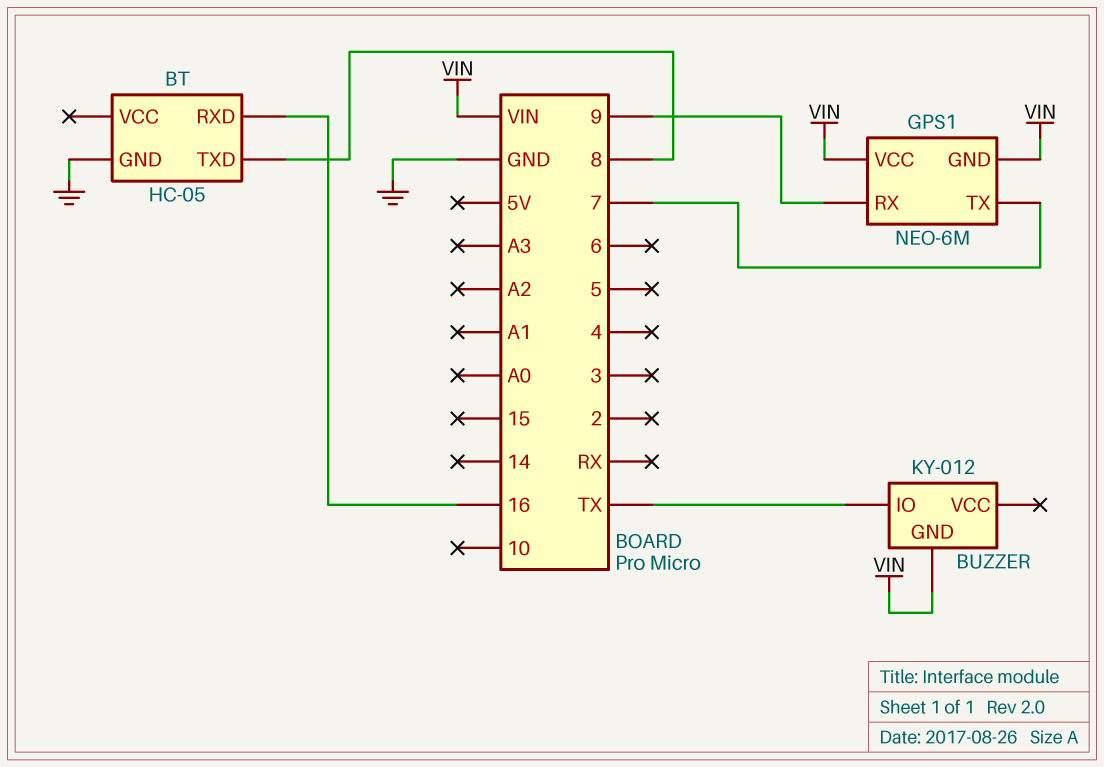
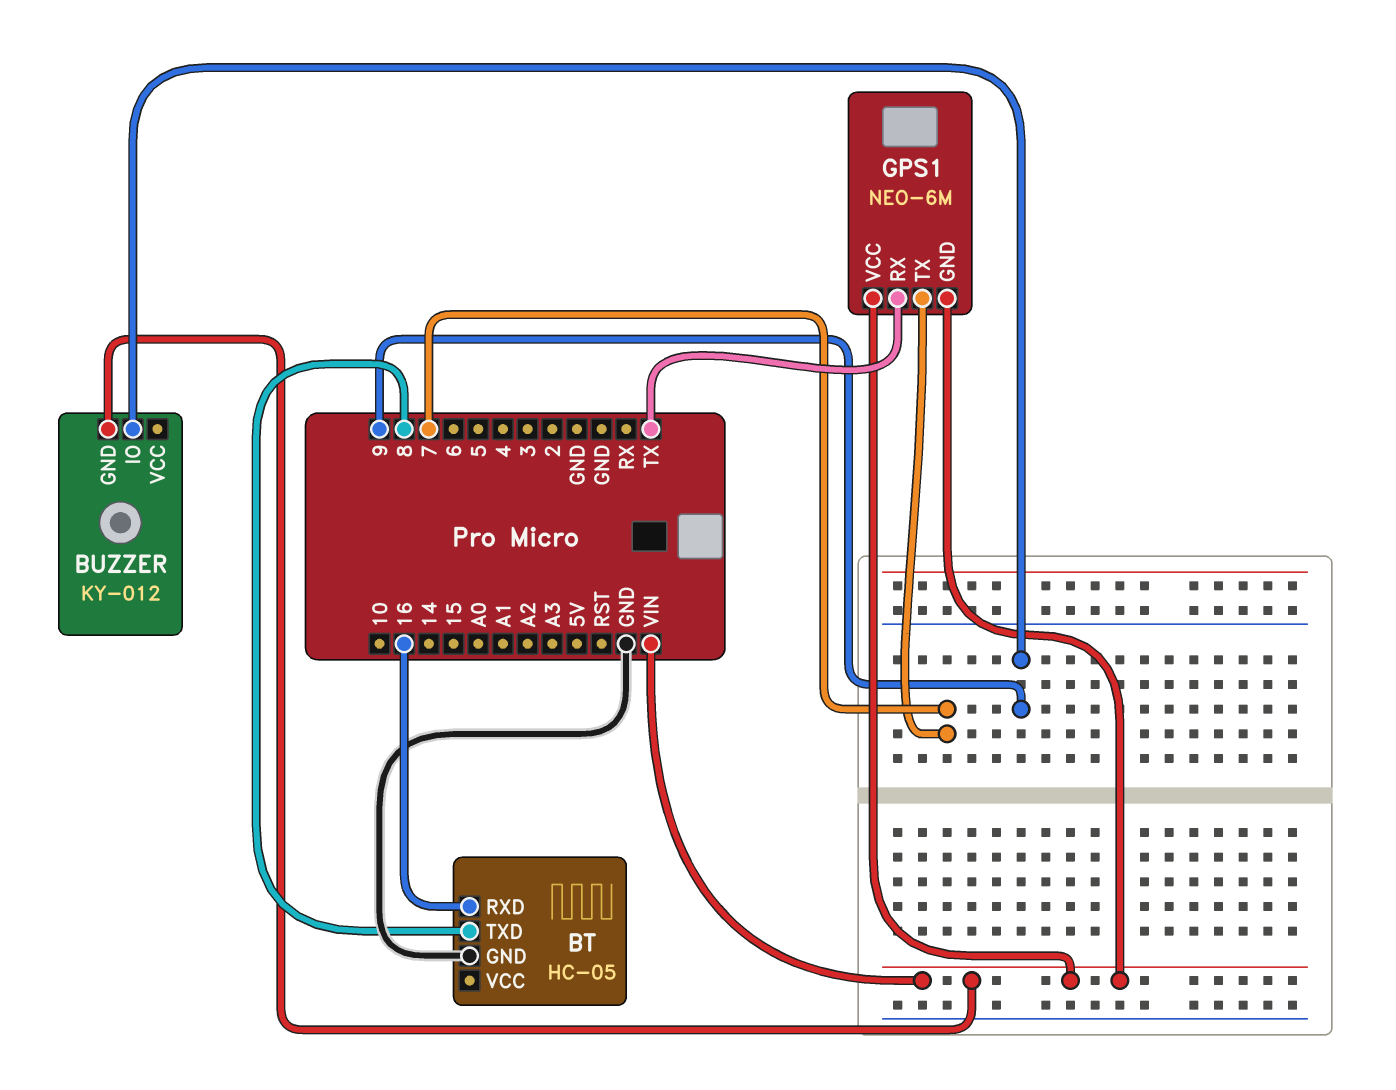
BUZZER pin IO: TX -> 9
GPS1 pin RX: 9 -> TX

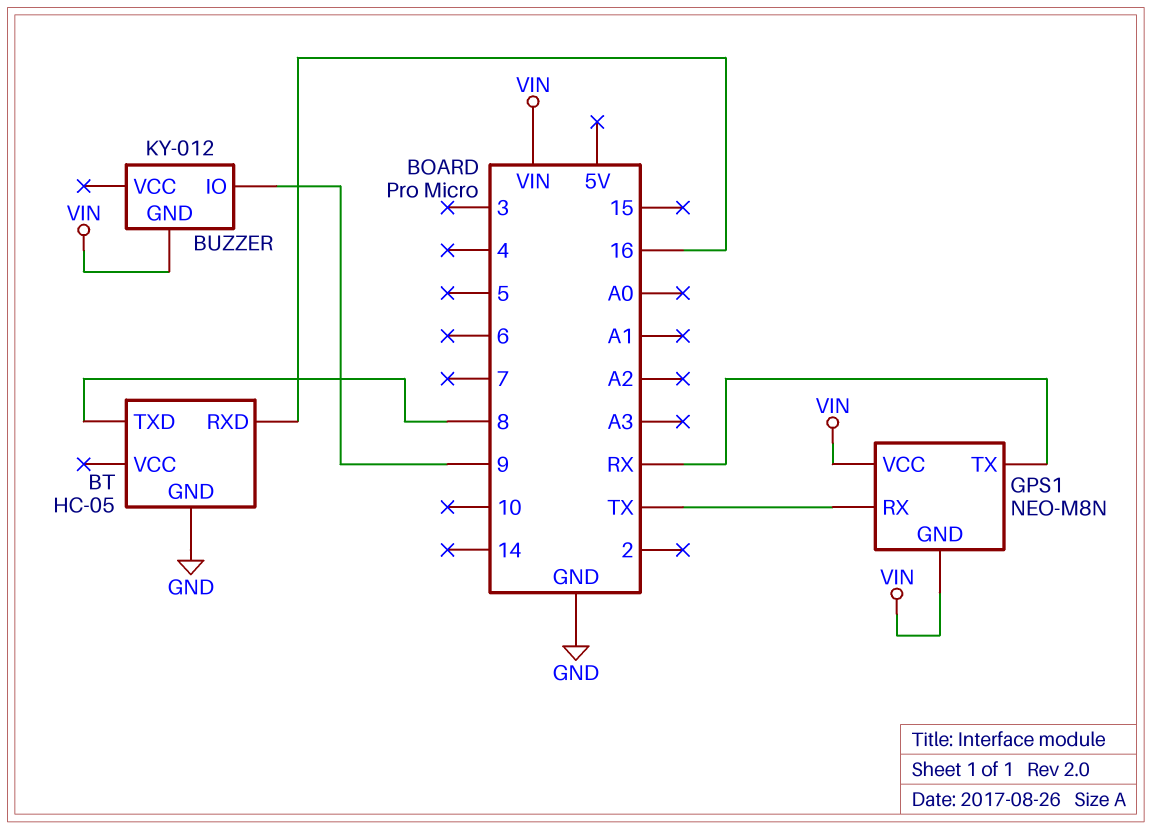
GPS1: NEO-6M -> NEO-M8N
GPS1 pin TX: 7 -> RX

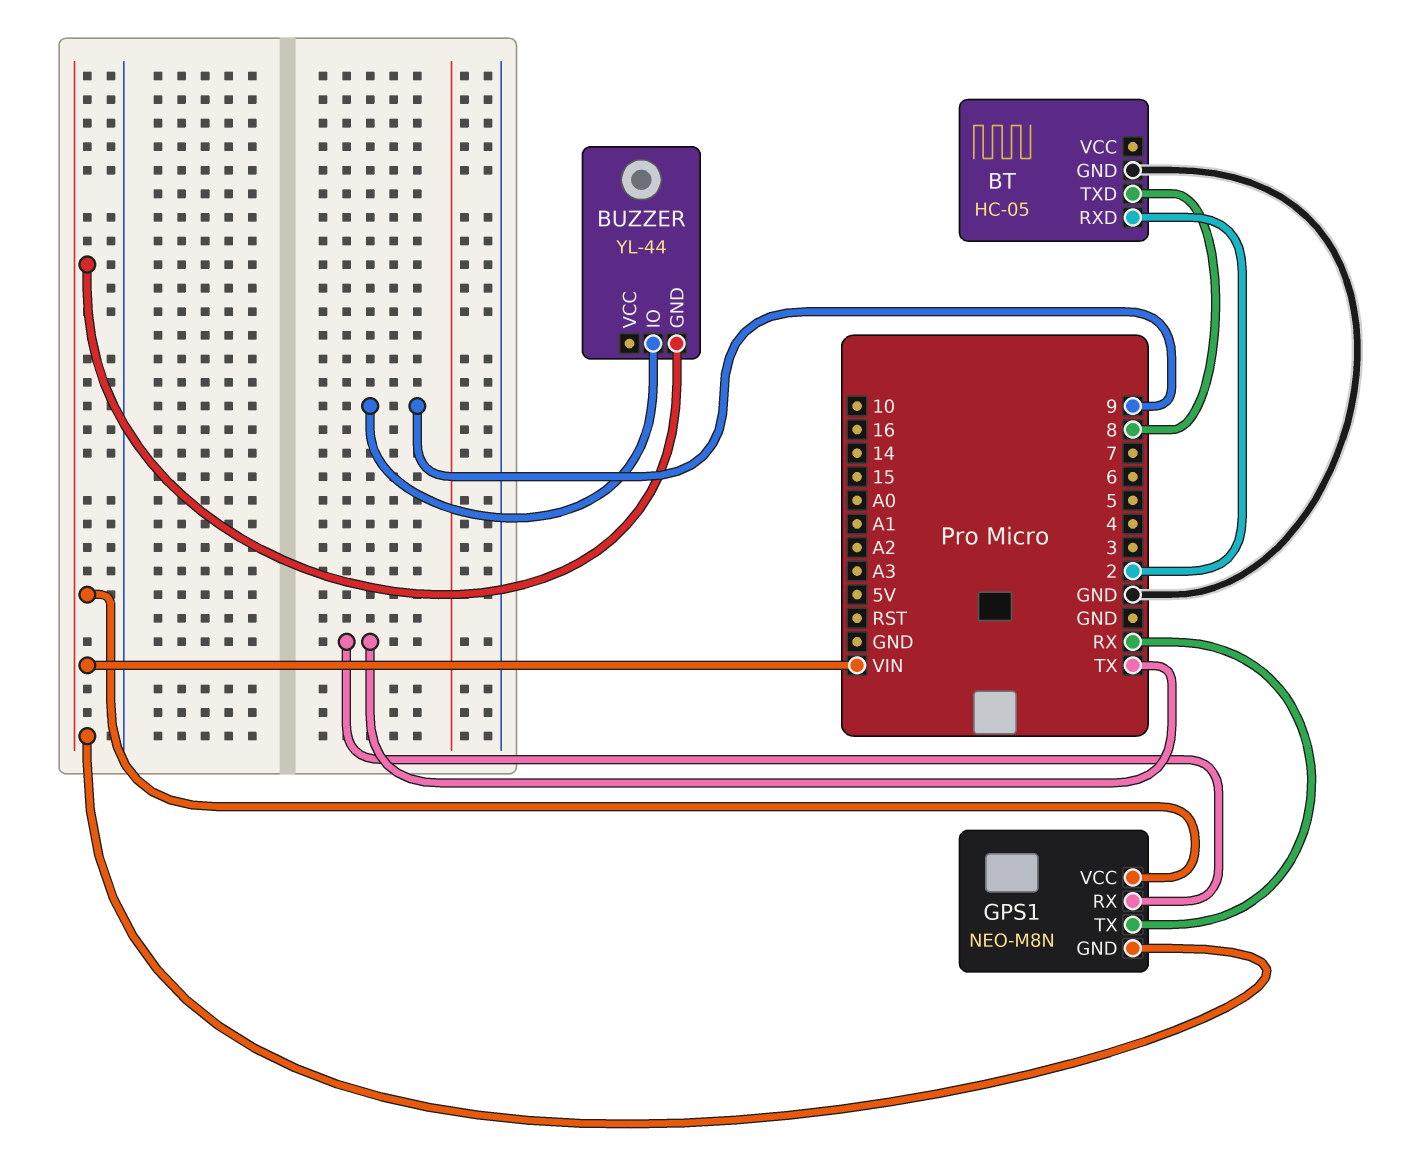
BT pin RXD: 16 -> 2
BUZZER: KY-012 -> YL-44

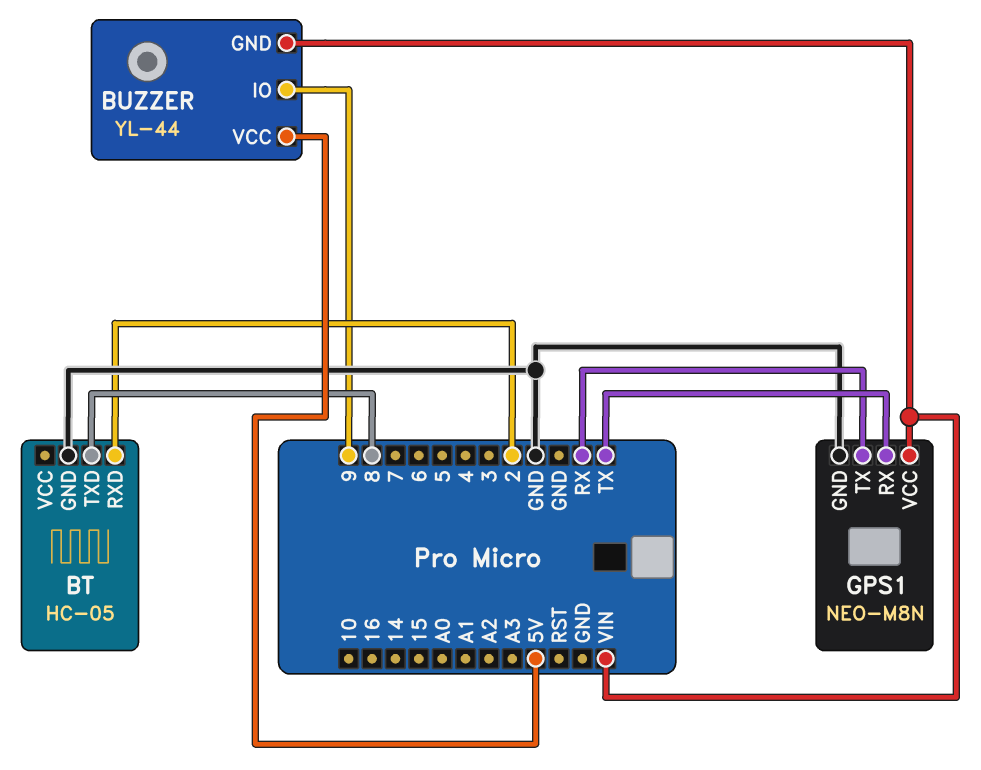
BUZZER pin VCC: none -> 5V
GPS1 pin GND: VIN -> GND

